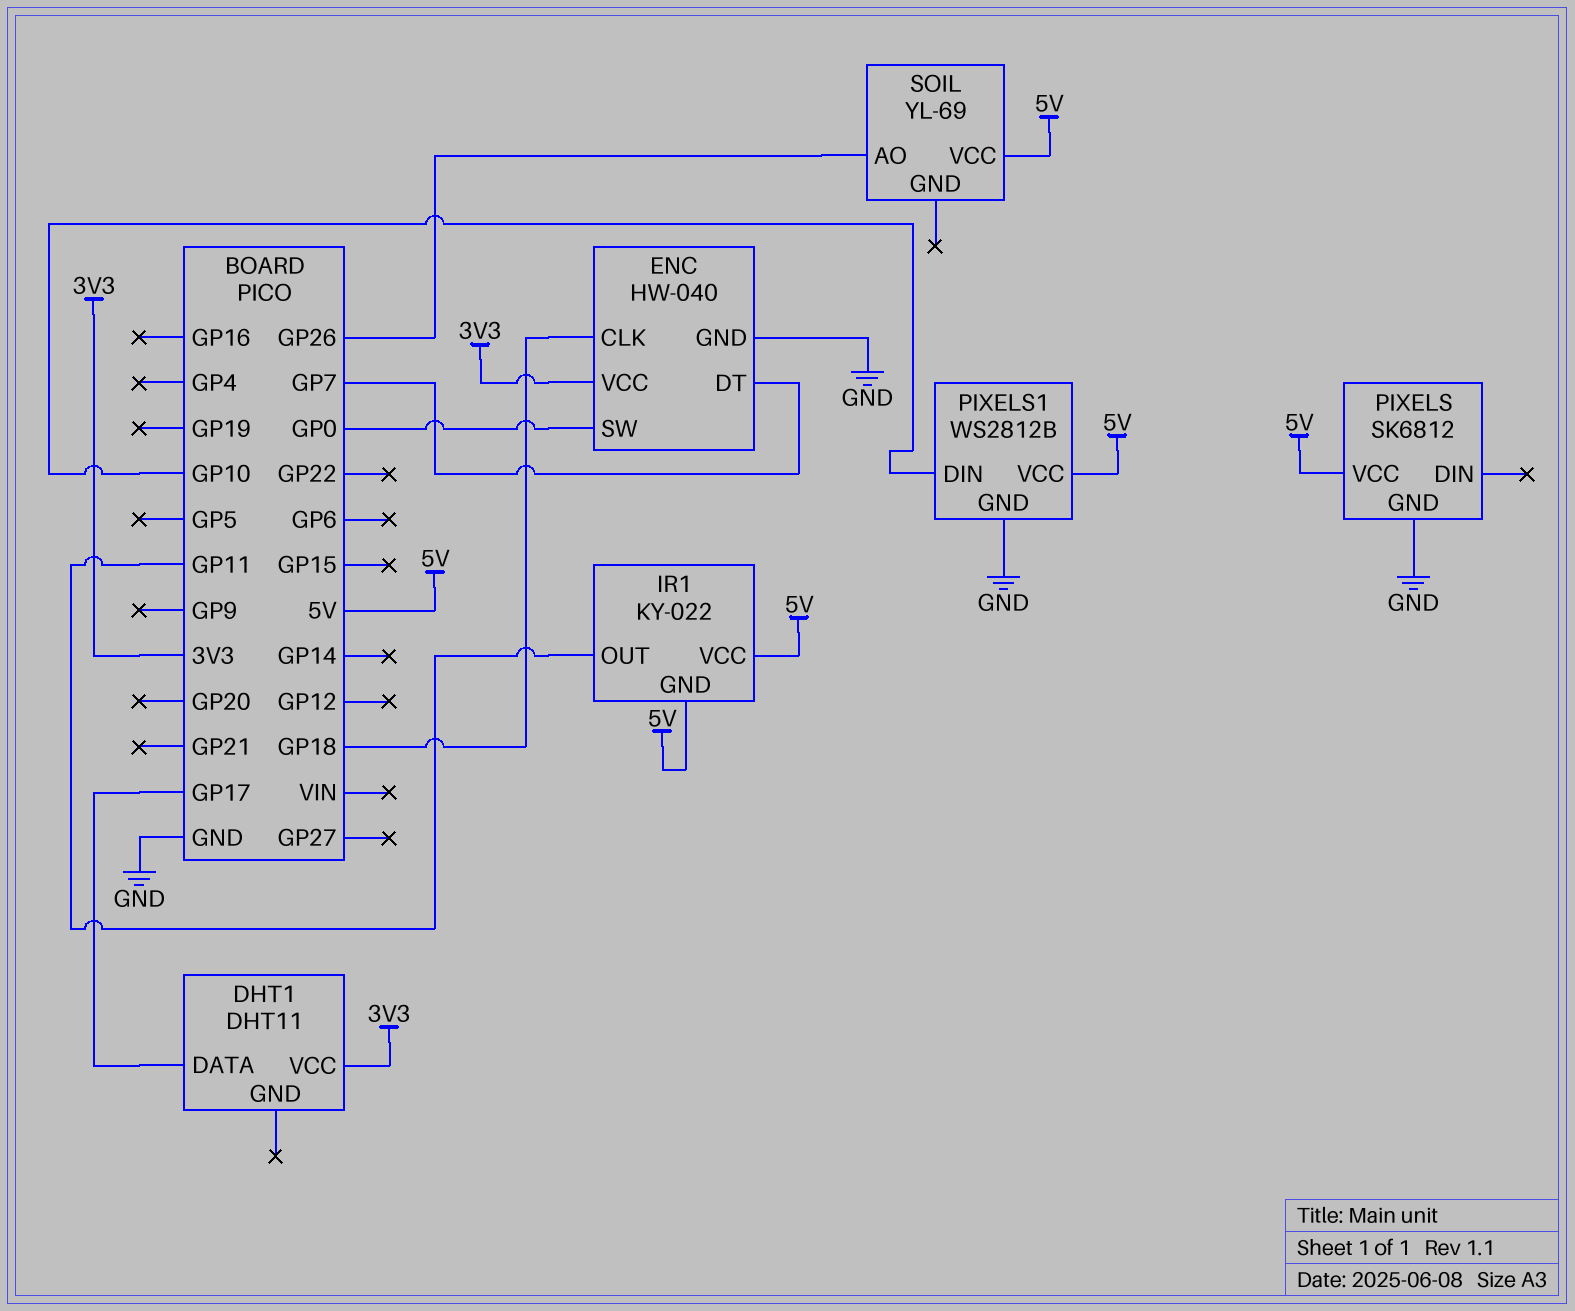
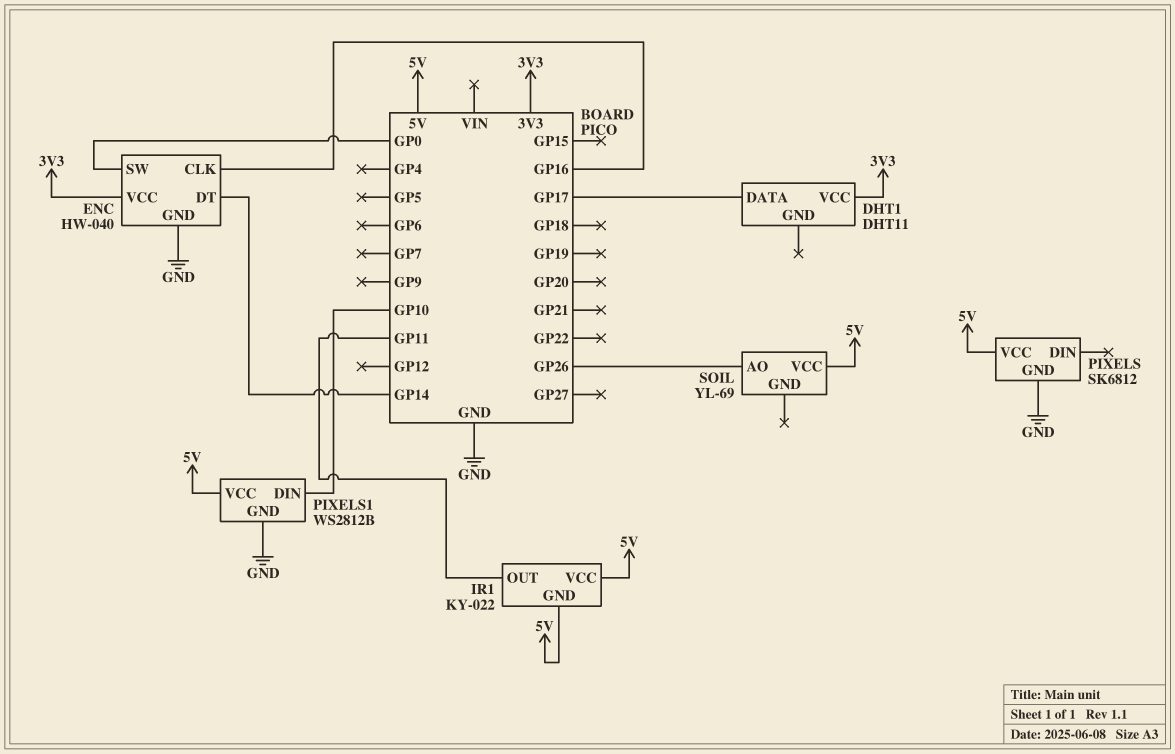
ENC pin CLK: GP18 -> GP16
ENC pin DT: GP7 -> GP14

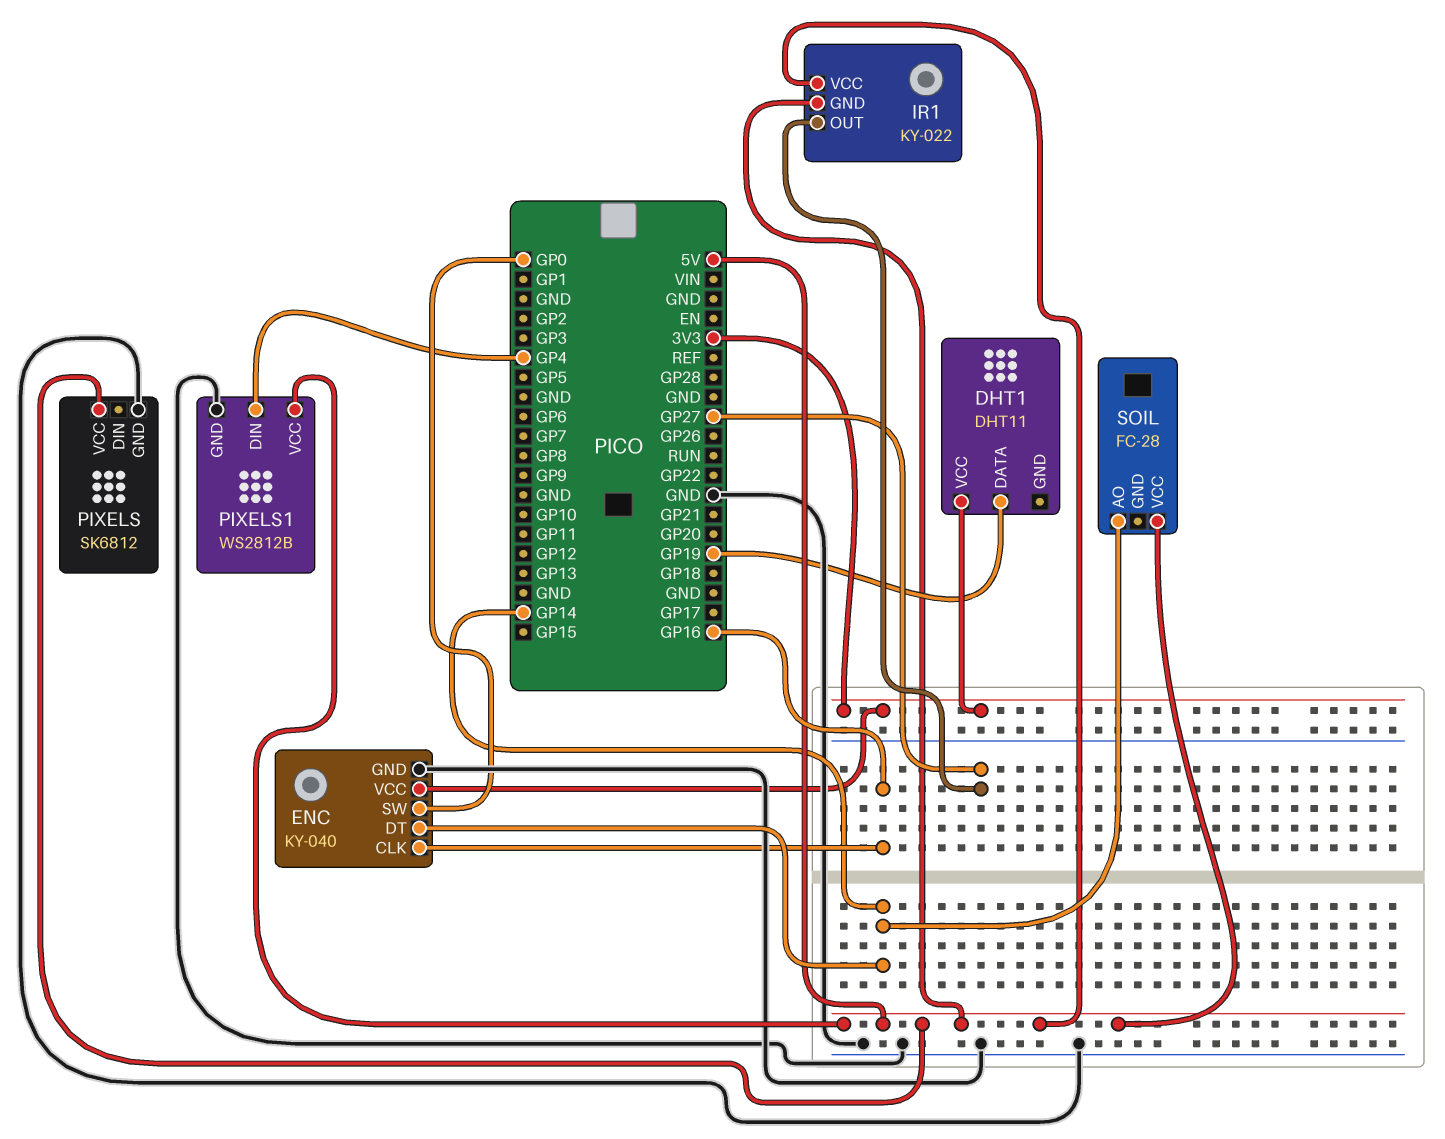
DHT1 pin DATA: GP17 -> GP19
ENC: HW-040 -> KY-040
IR1 pin OUT: GP11 -> GP27
PIXELS1 pin DIN: GP10 -> GP4
SOIL: YL-69 -> FC-28
SOIL pin AO: GP26 -> GP14

